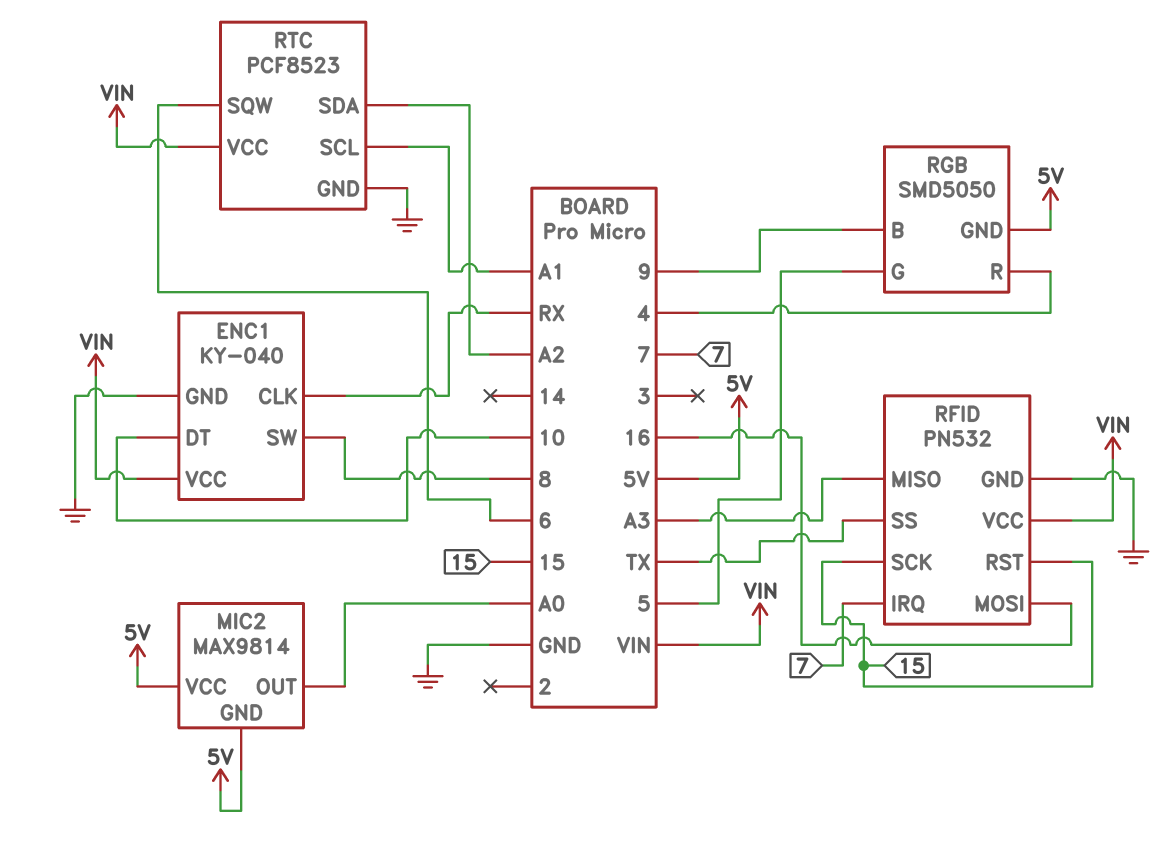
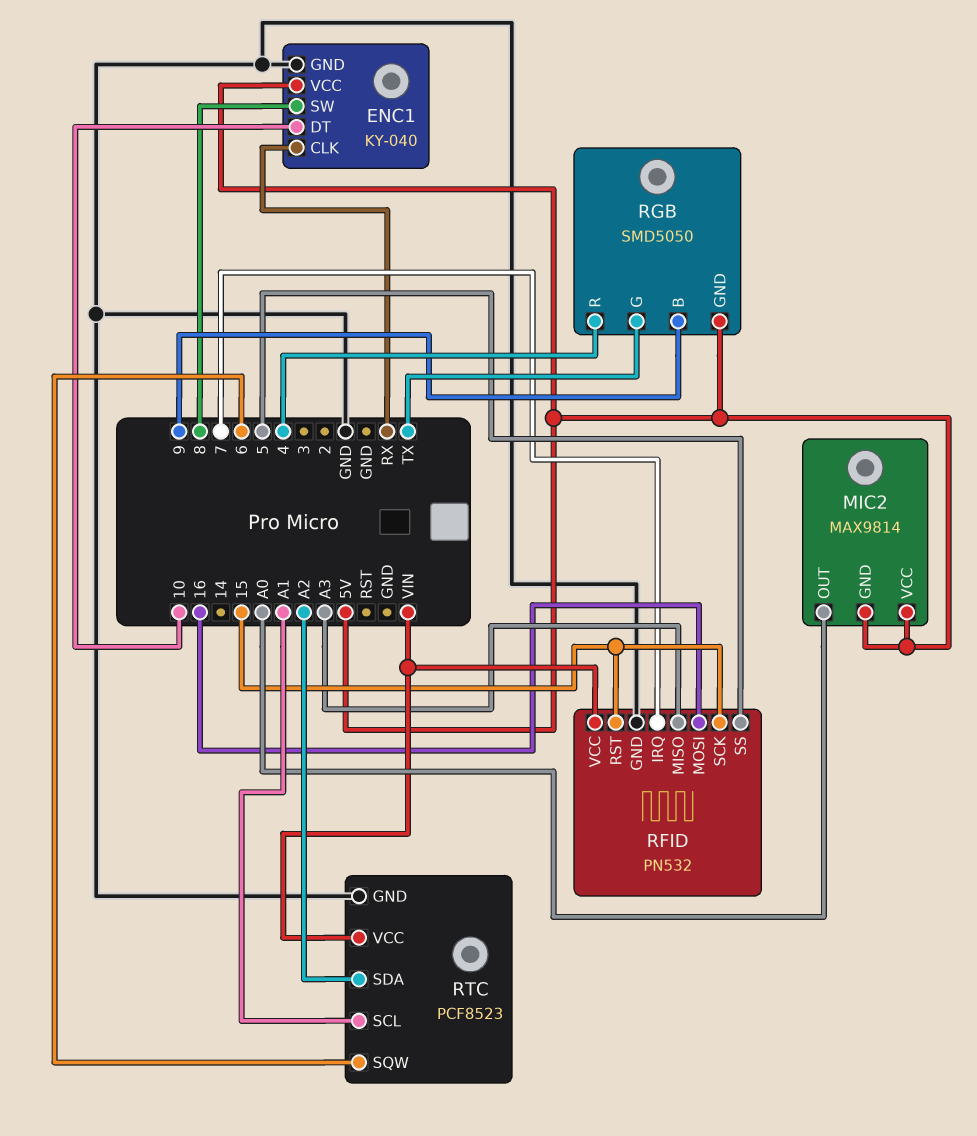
ENC1 pin VCC: VIN -> 5V
RFID pin SS: TX -> 5
RGB pin G: 5 -> TX

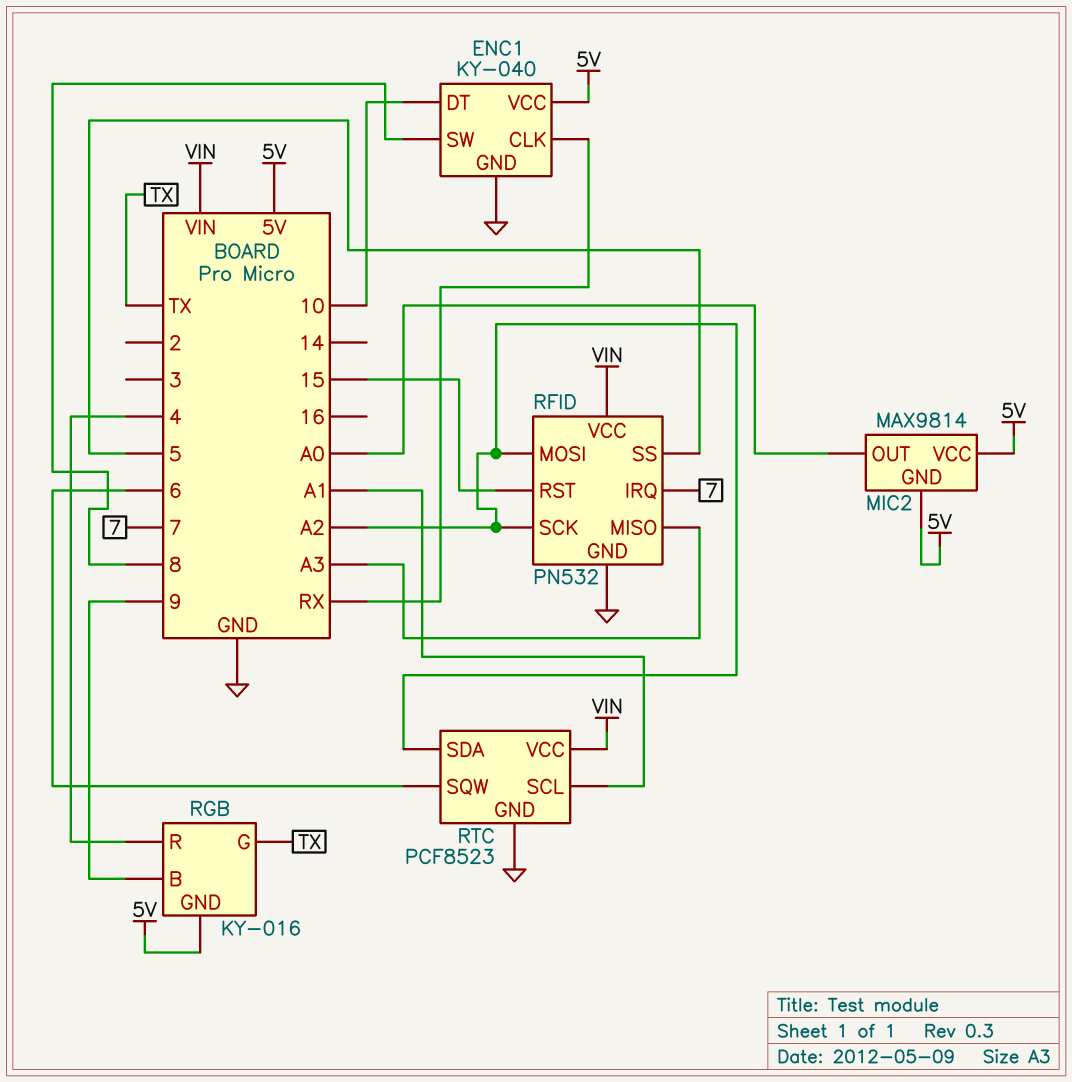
RFID pin MOSI: 16 -> A2
RFID pin SCK: 15 -> A2
RGB: SMD5050 -> KY-016

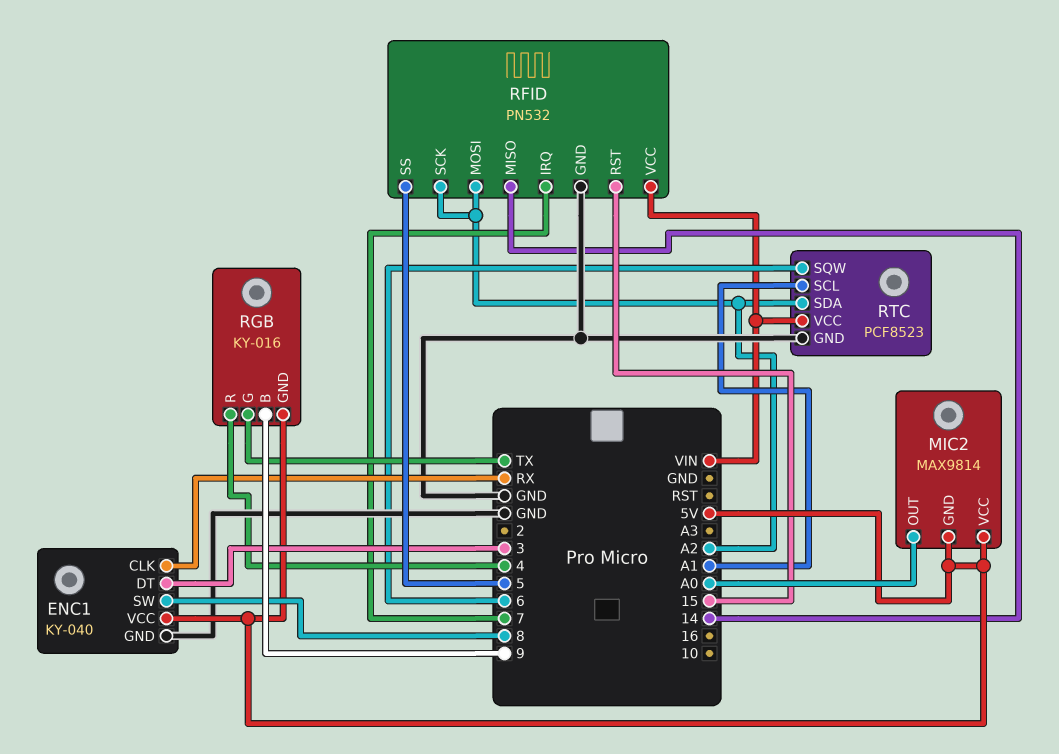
ENC1 pin DT: 10 -> 3
RFID pin MISO: A3 -> 14

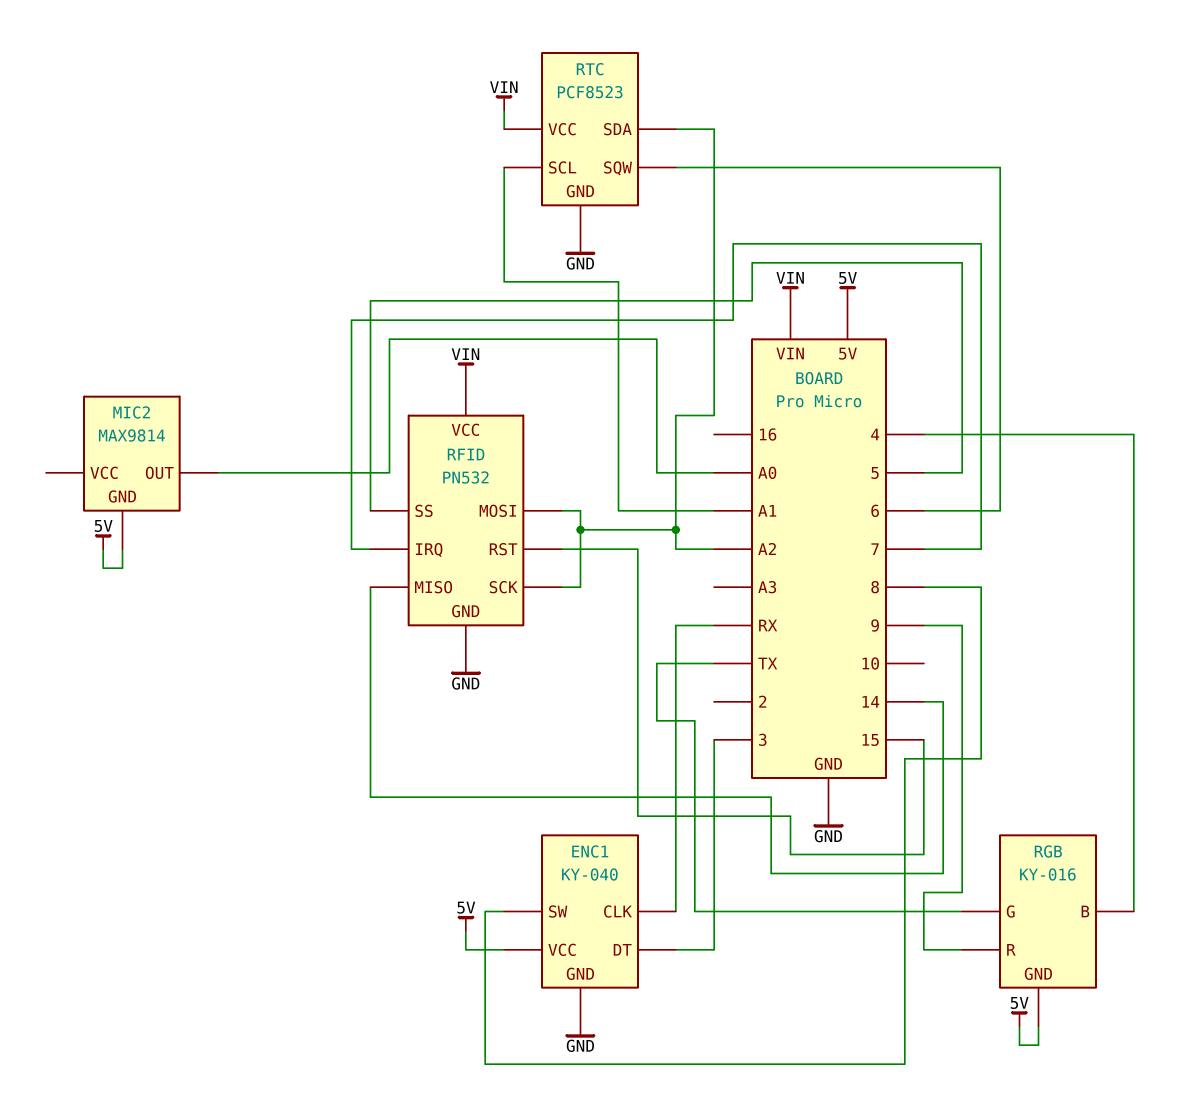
MIC2 pin VCC: 5V -> none
RGB pin B: 9 -> 4
RGB pin R: 4 -> 9

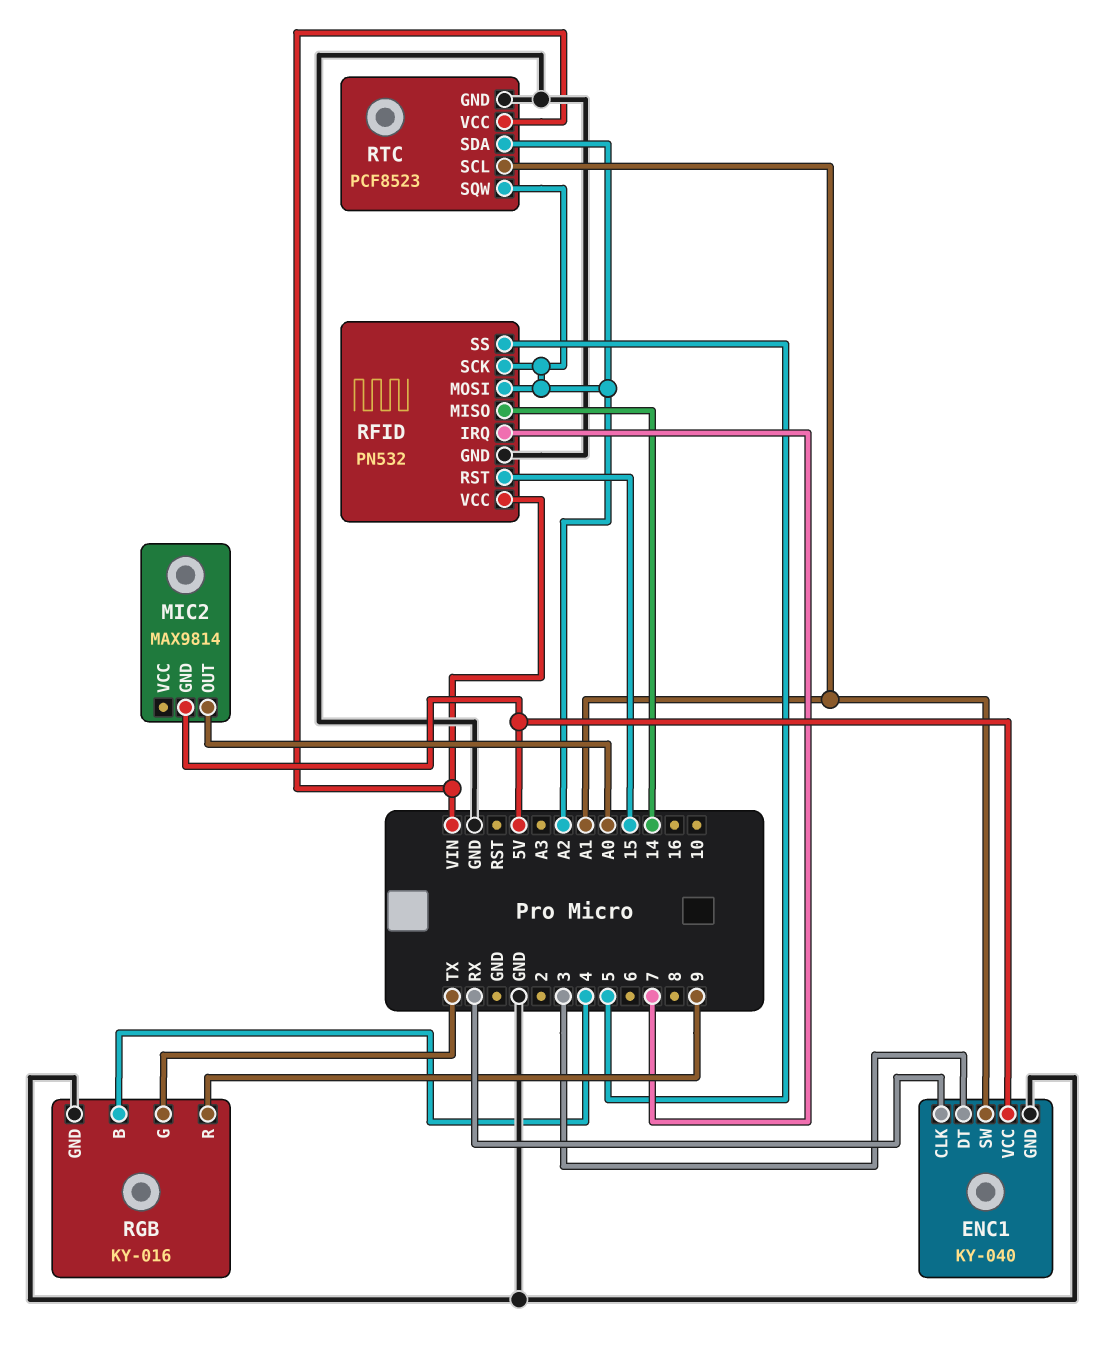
ENC1 pin SW: 8 -> A1
RGB pin GND: 5V -> GND
RTC pin SQW: 6 -> A2

